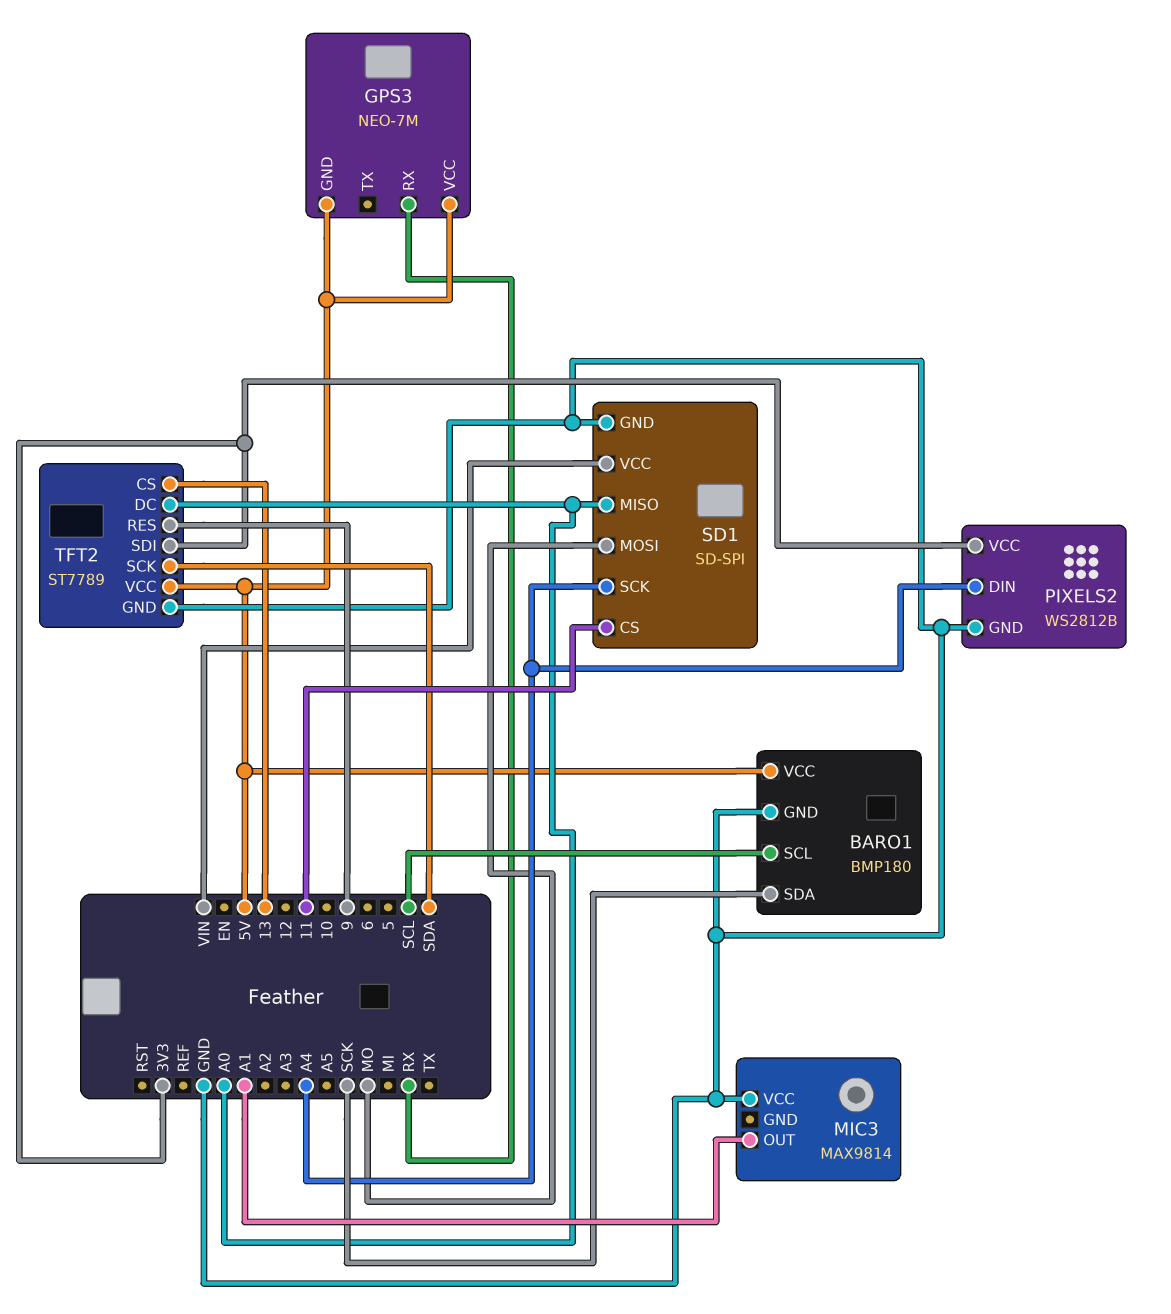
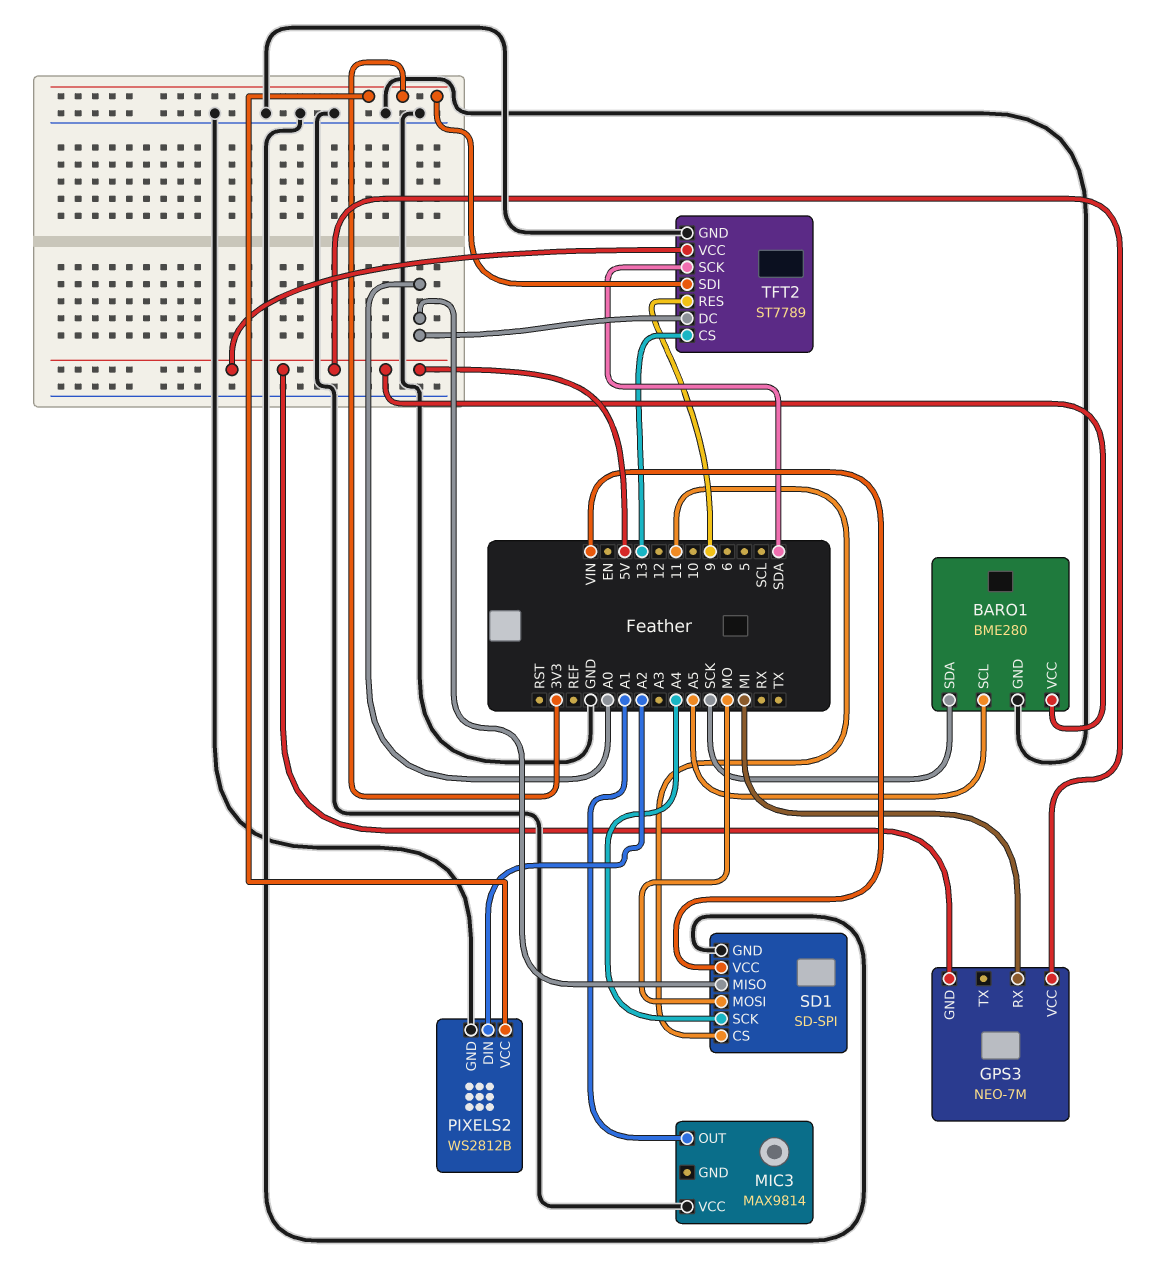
BARO1: BMP180 -> BME280
BARO1 pin SCL: SCL -> A5
GPS3 pin RX: RX -> MI
PIXELS2 pin DIN: A4 -> A2

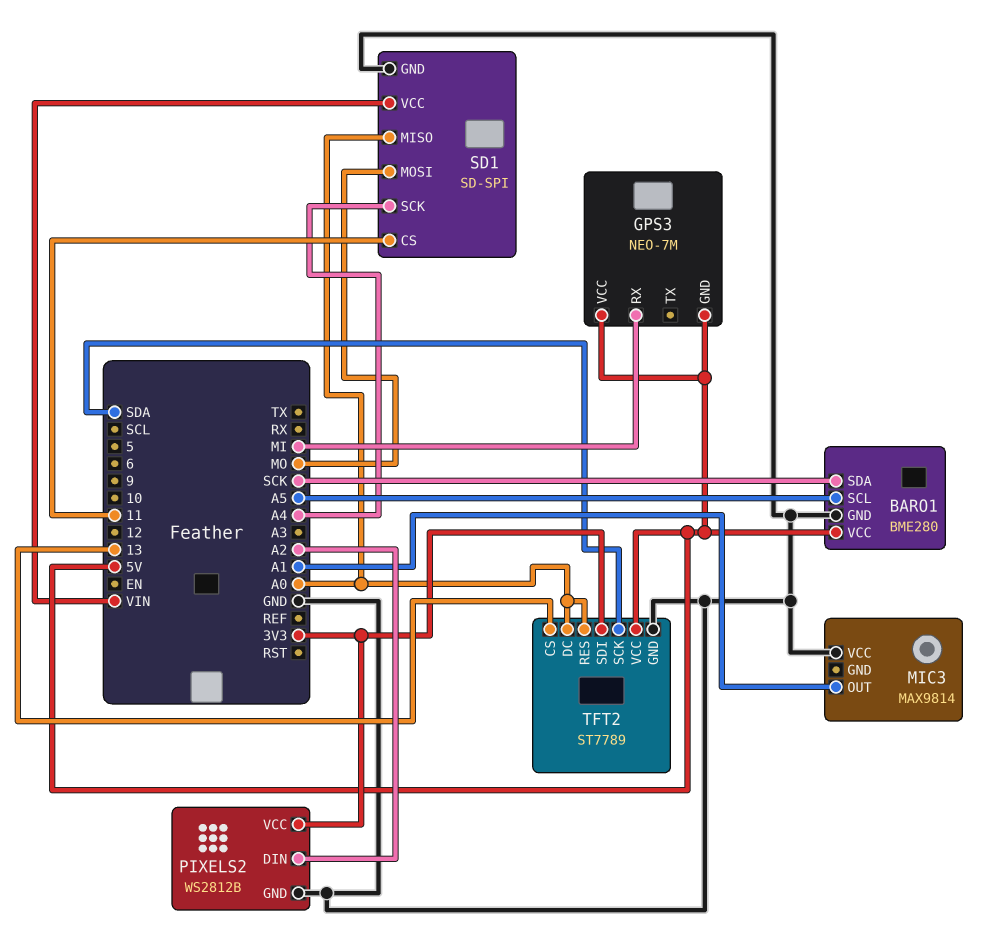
TFT2 pin RES: 9 -> A0

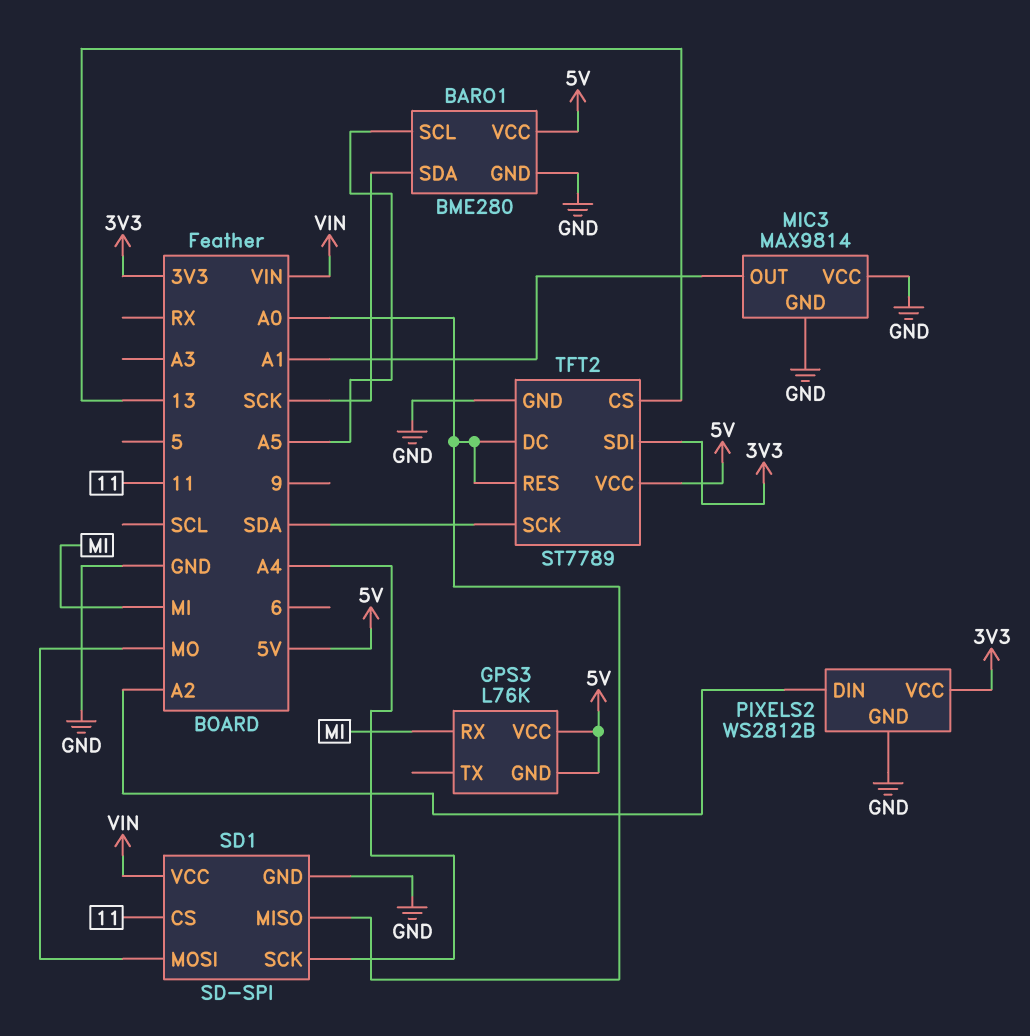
GPS3: NEO-7M -> L76K
MIC3 pin GND: none -> GND

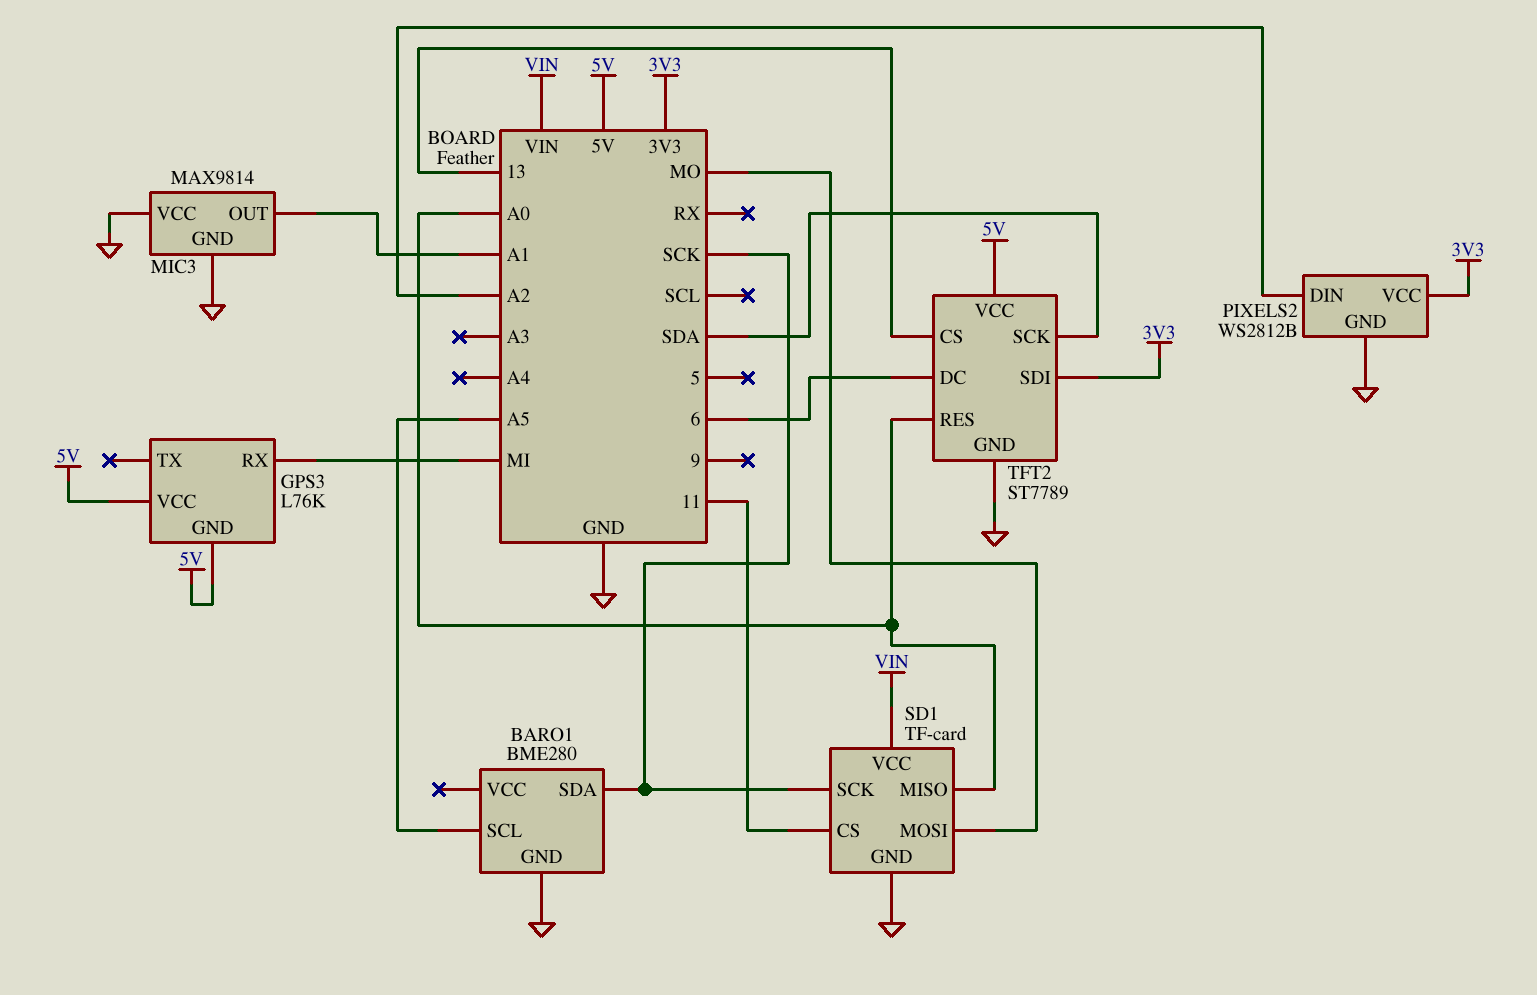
BARO1 pin VCC: 5V -> none
SD1: SD-SPI -> TF-card
SD1 pin SCK: A4 -> SCK
TFT2 pin DC: A0 -> 6

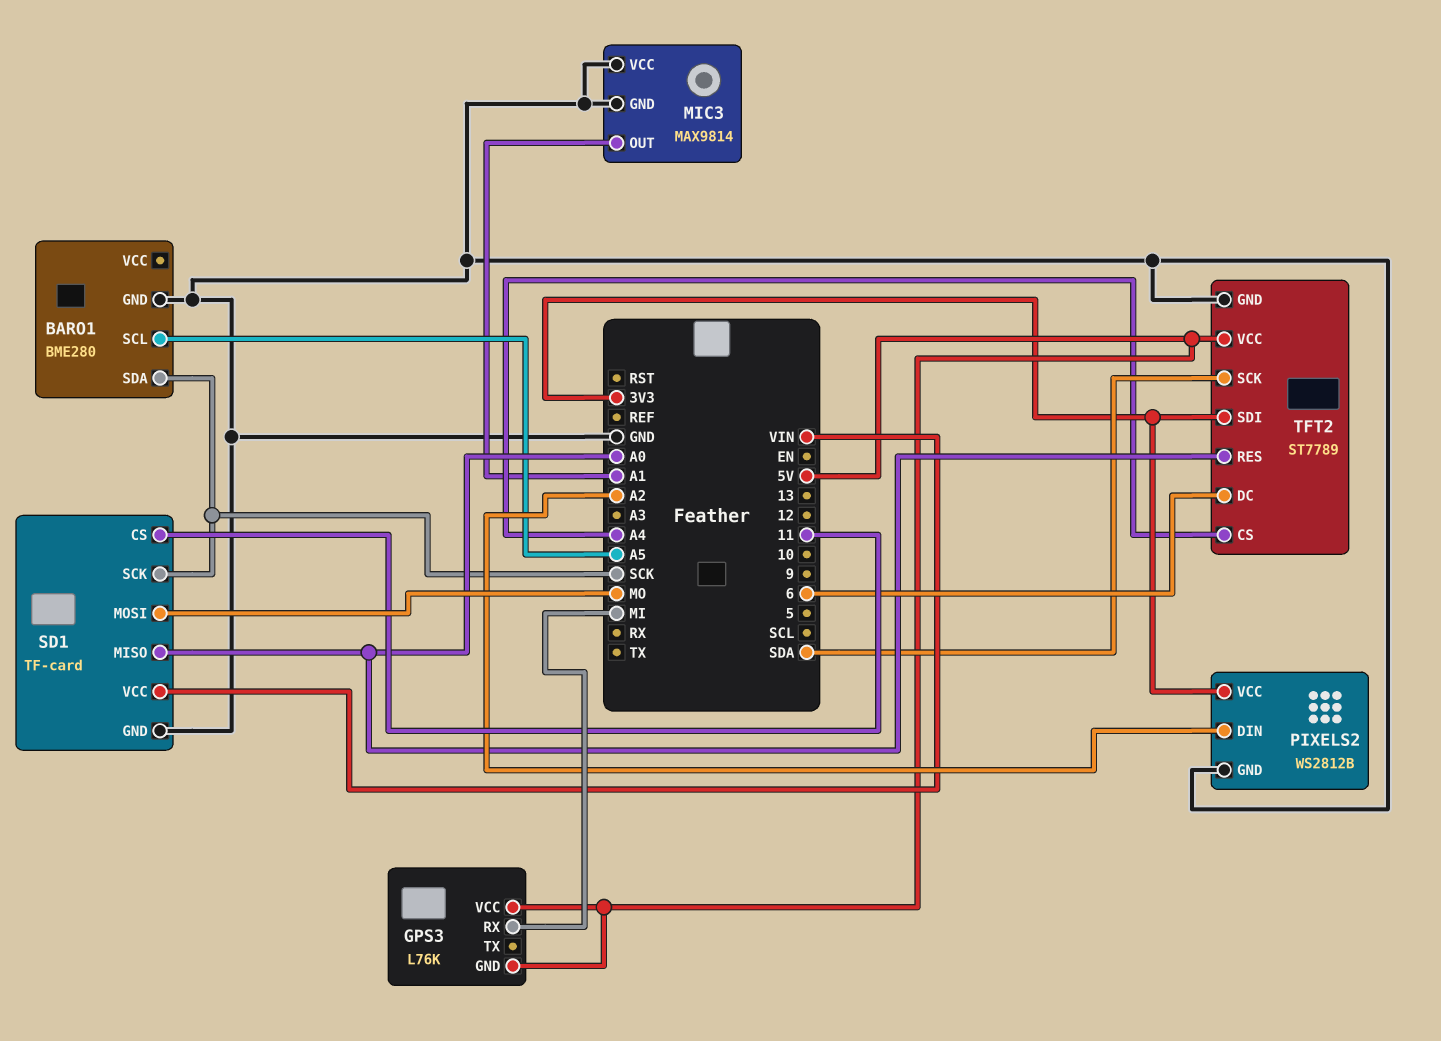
TFT2 pin CS: 13 -> A4

